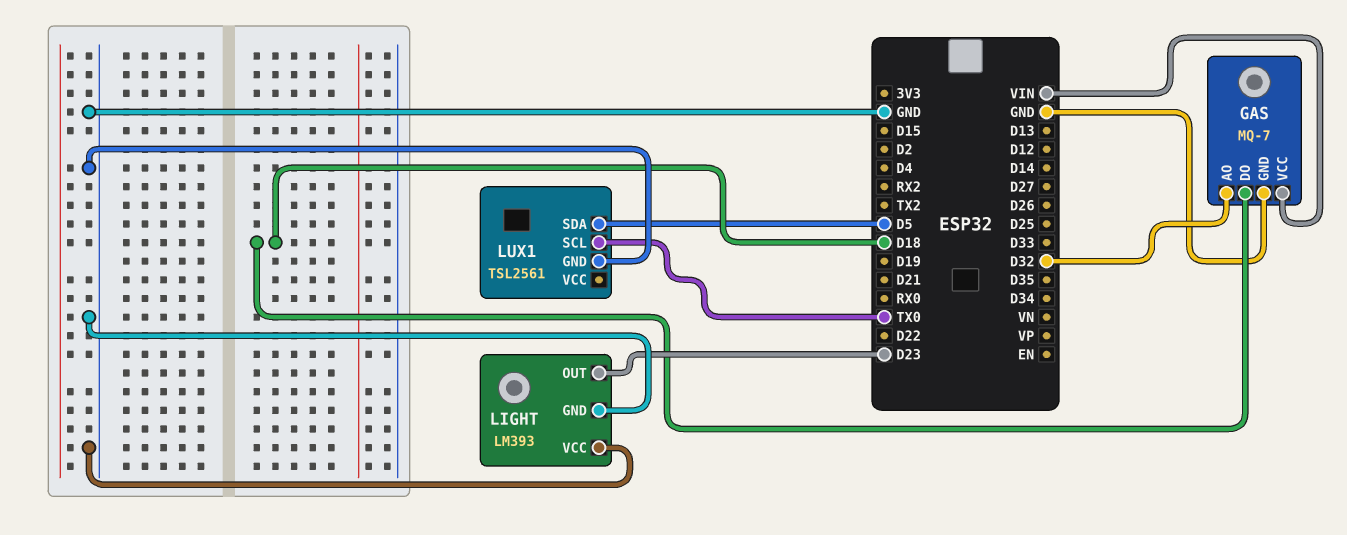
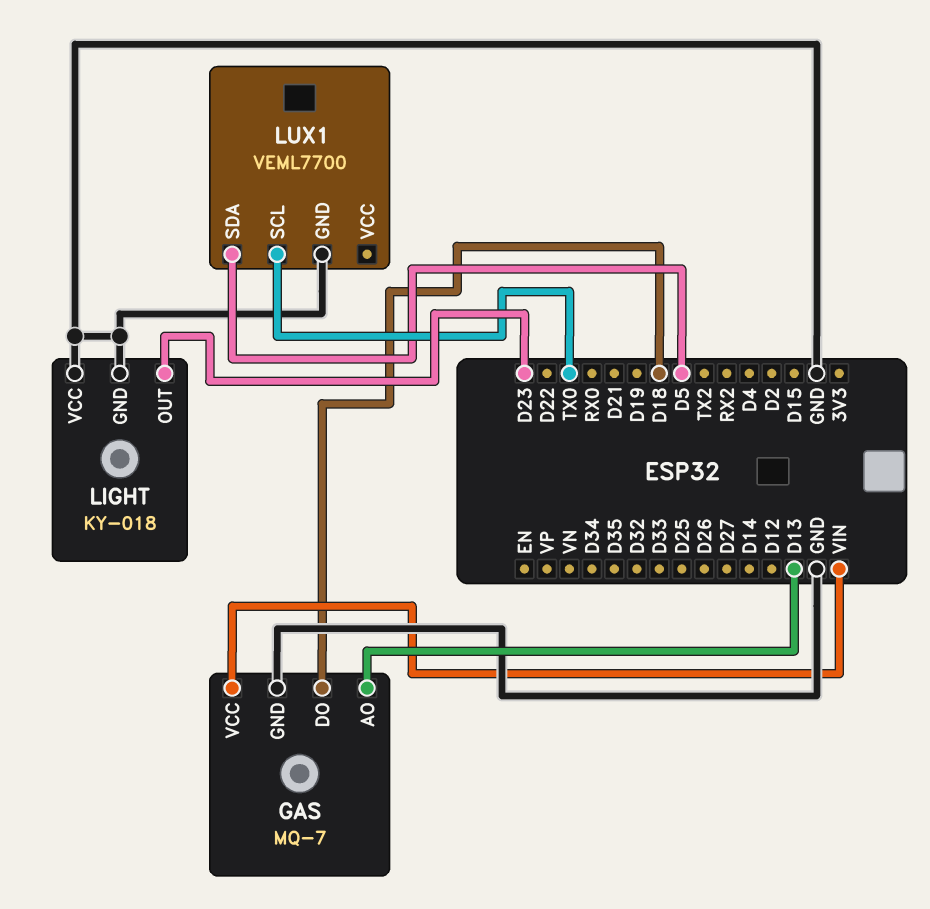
GAS pin AO: D32 -> D13
LIGHT: LM393 -> KY-018
LUX1: TSL2561 -> VEML7700

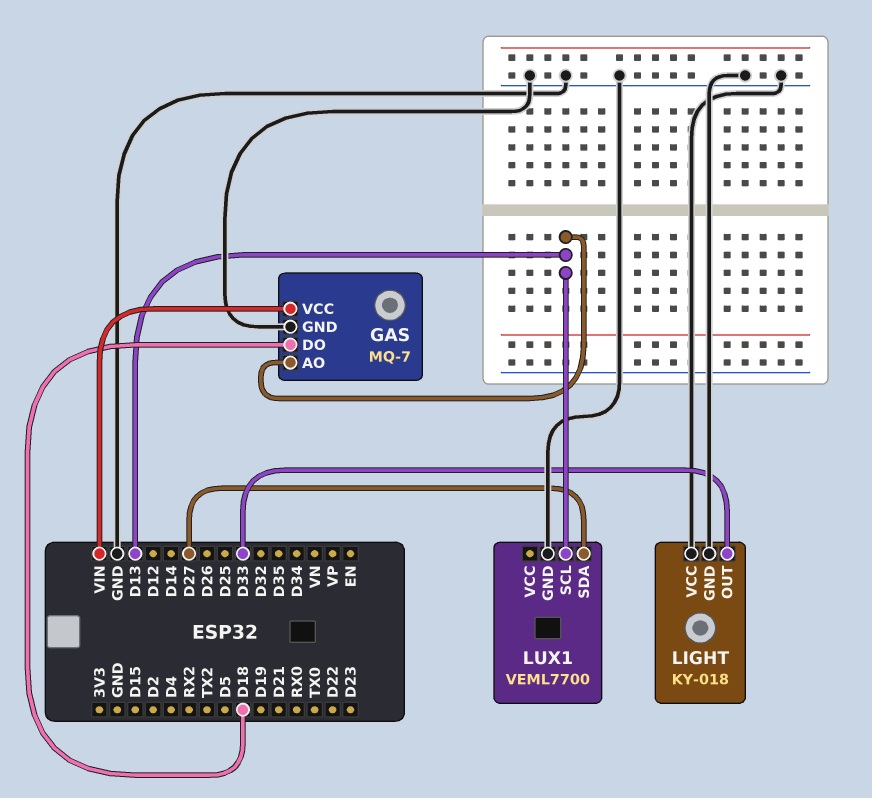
LIGHT pin OUT: D23 -> D33
LUX1 pin SCL: TX0 -> D13
LUX1 pin SDA: D5 -> D27

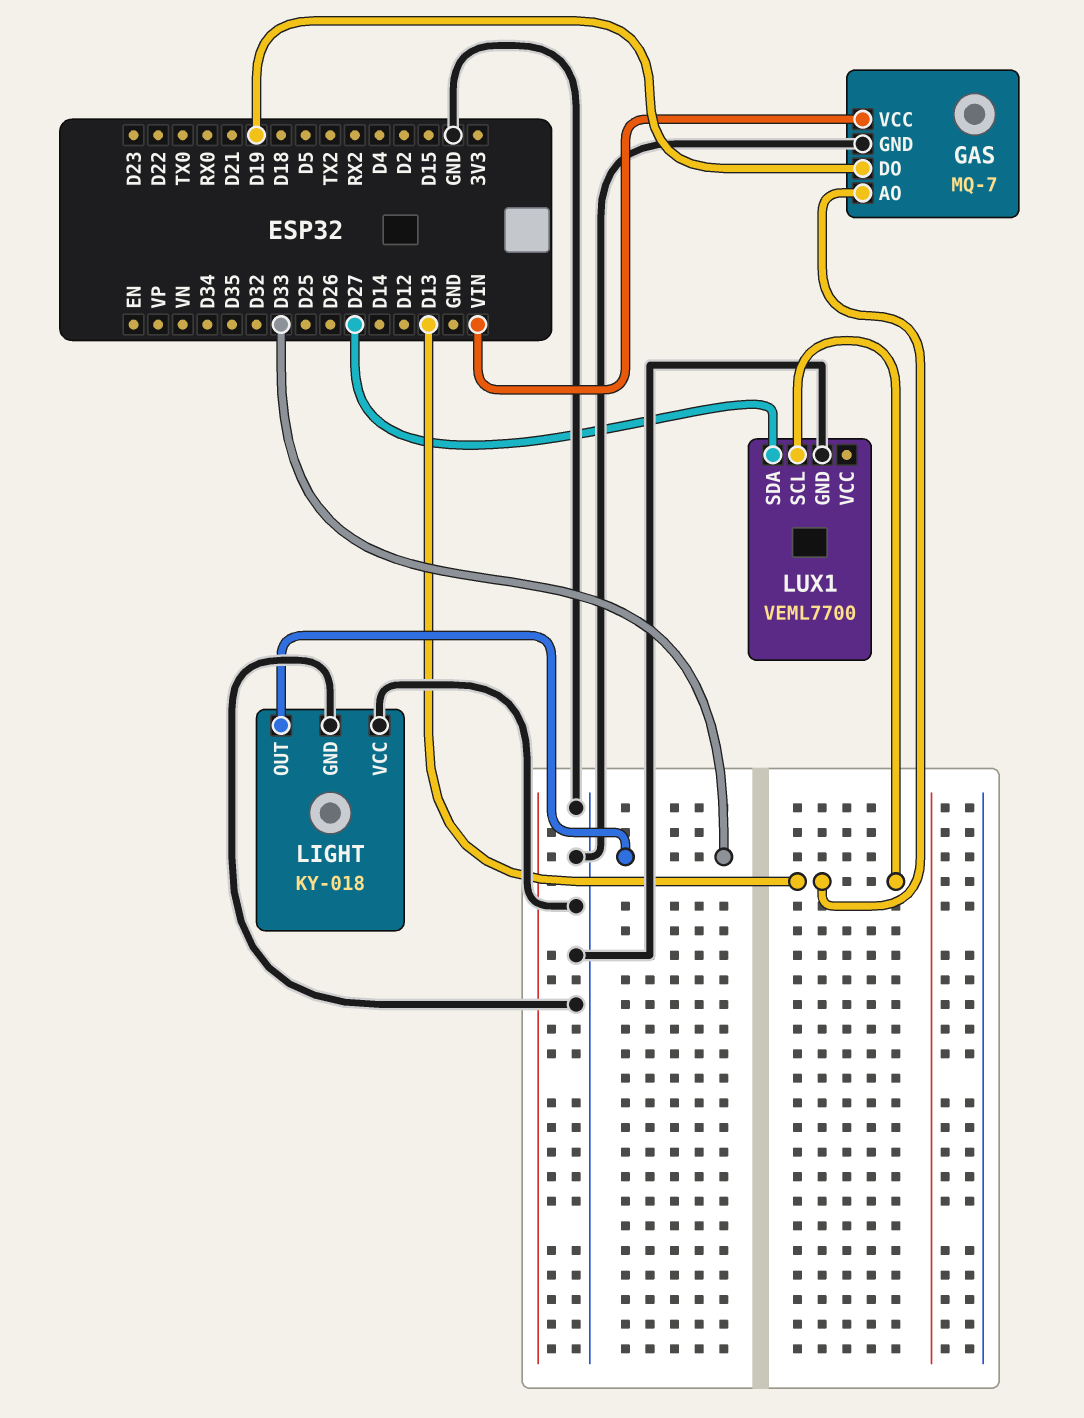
GAS pin DO: D18 -> D19

